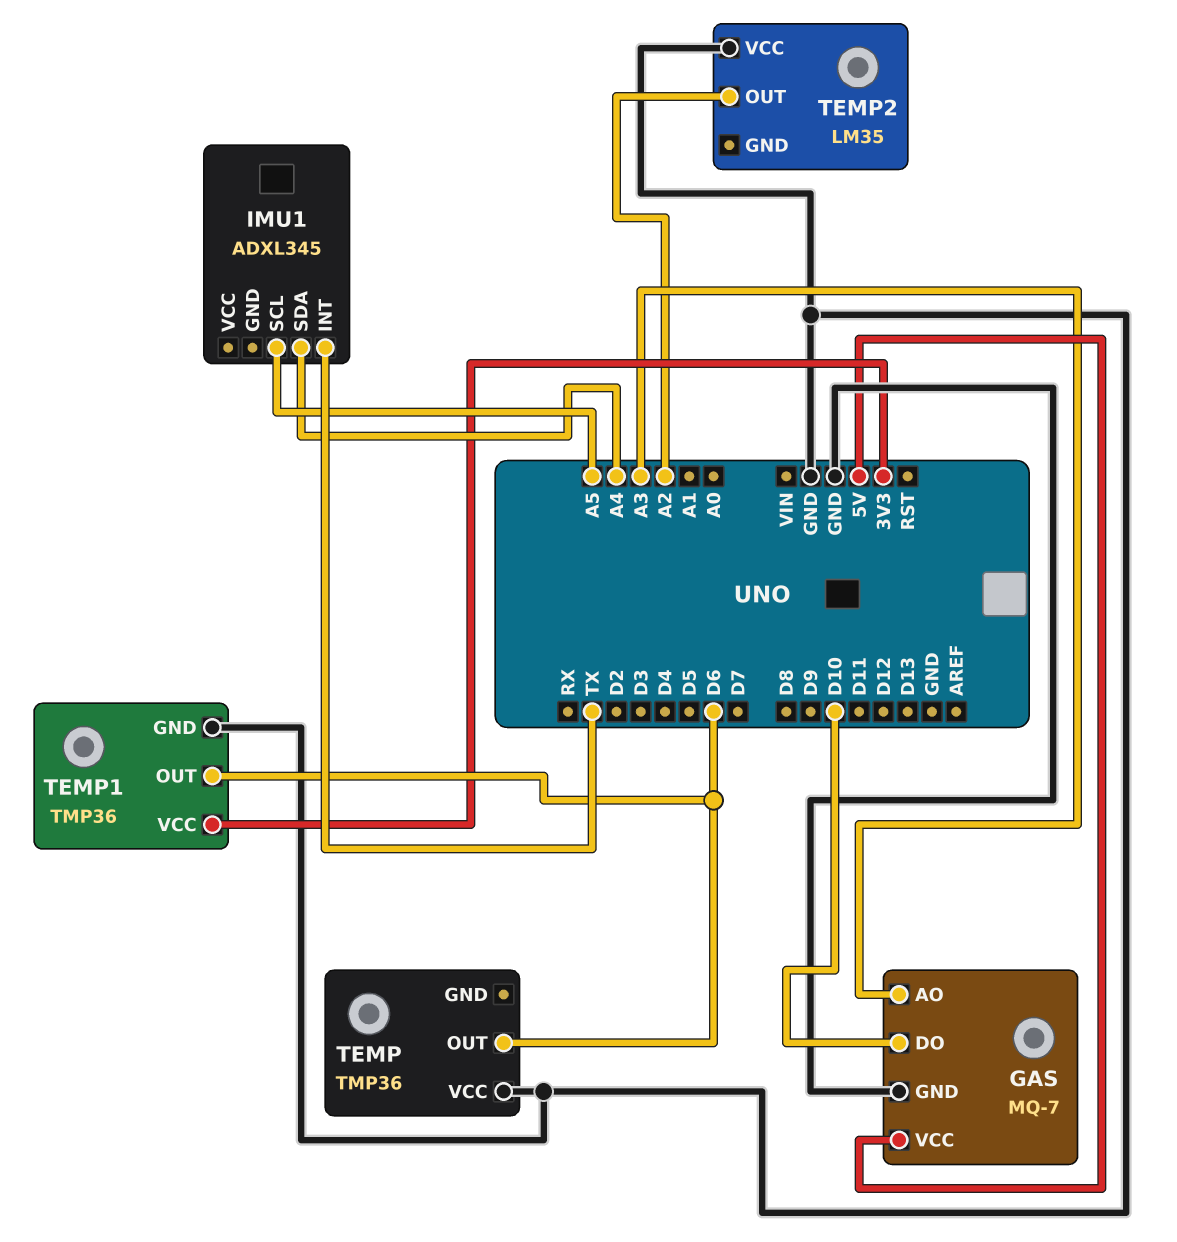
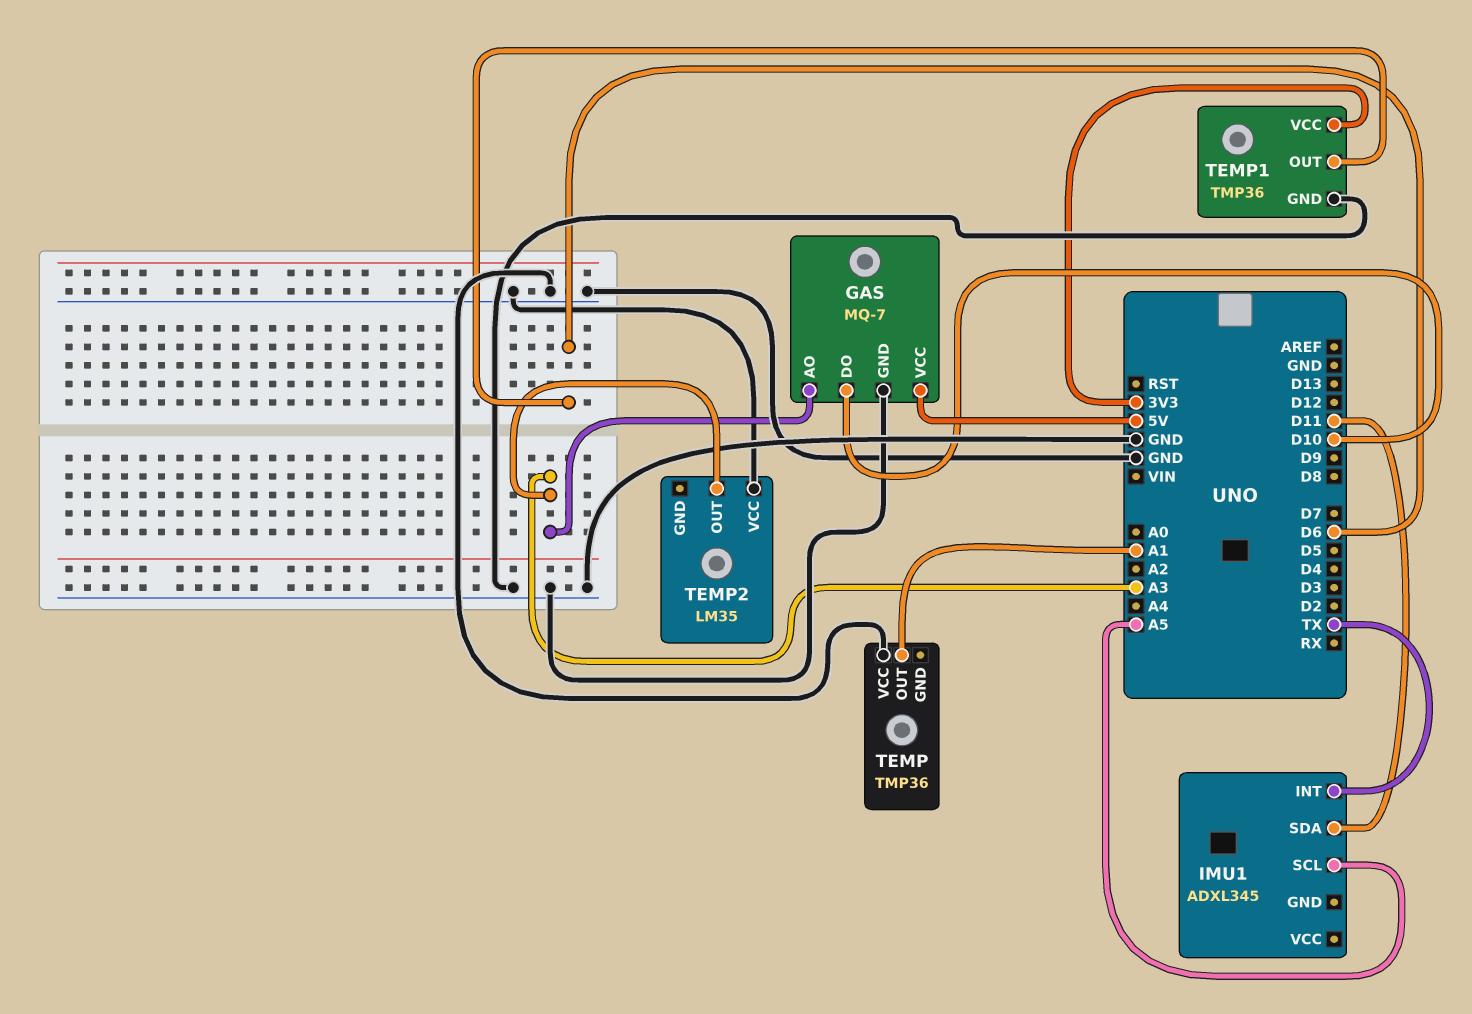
IMU1 pin SDA: A4 -> D11
TEMP pin OUT: D6 -> A1
TEMP2 pin OUT: A2 -> A3

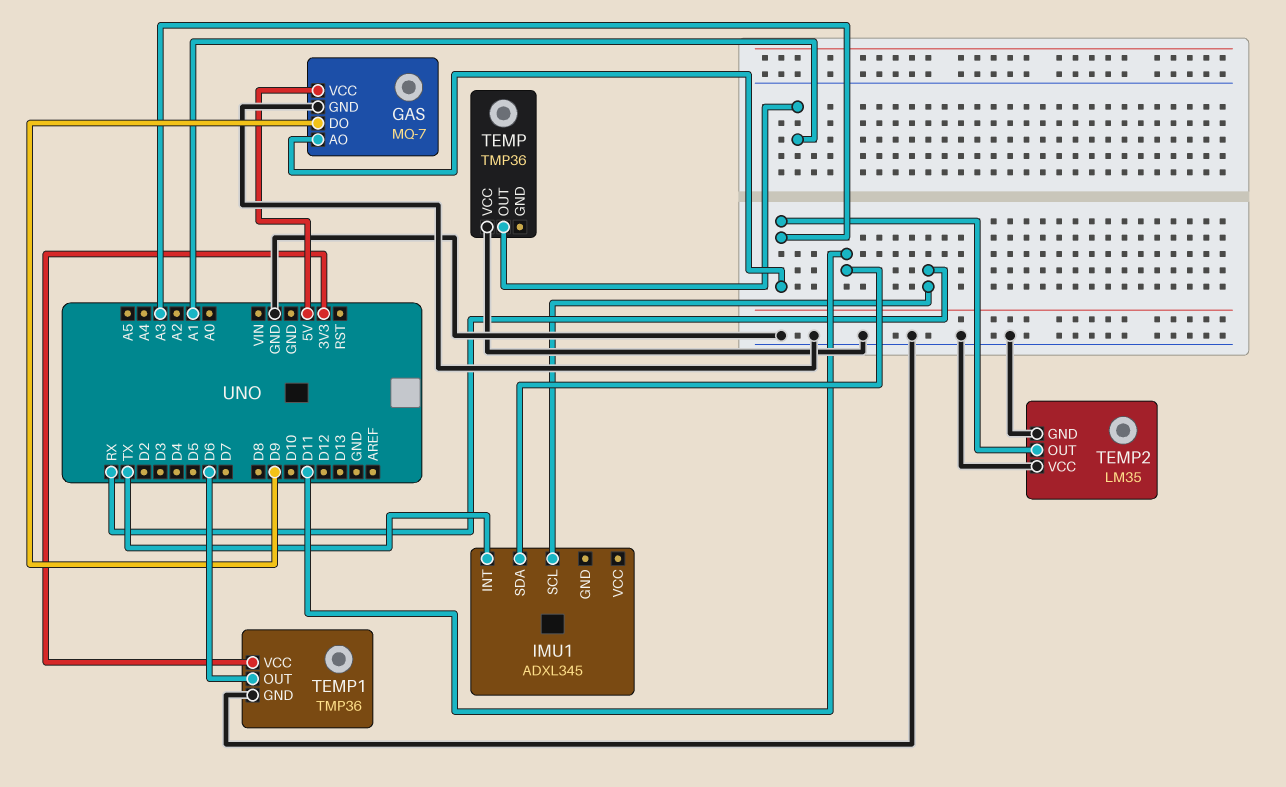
GAS pin DO: D10 -> D9
IMU1 pin SCL: A5 -> RX
TEMP2 pin GND: none -> GND

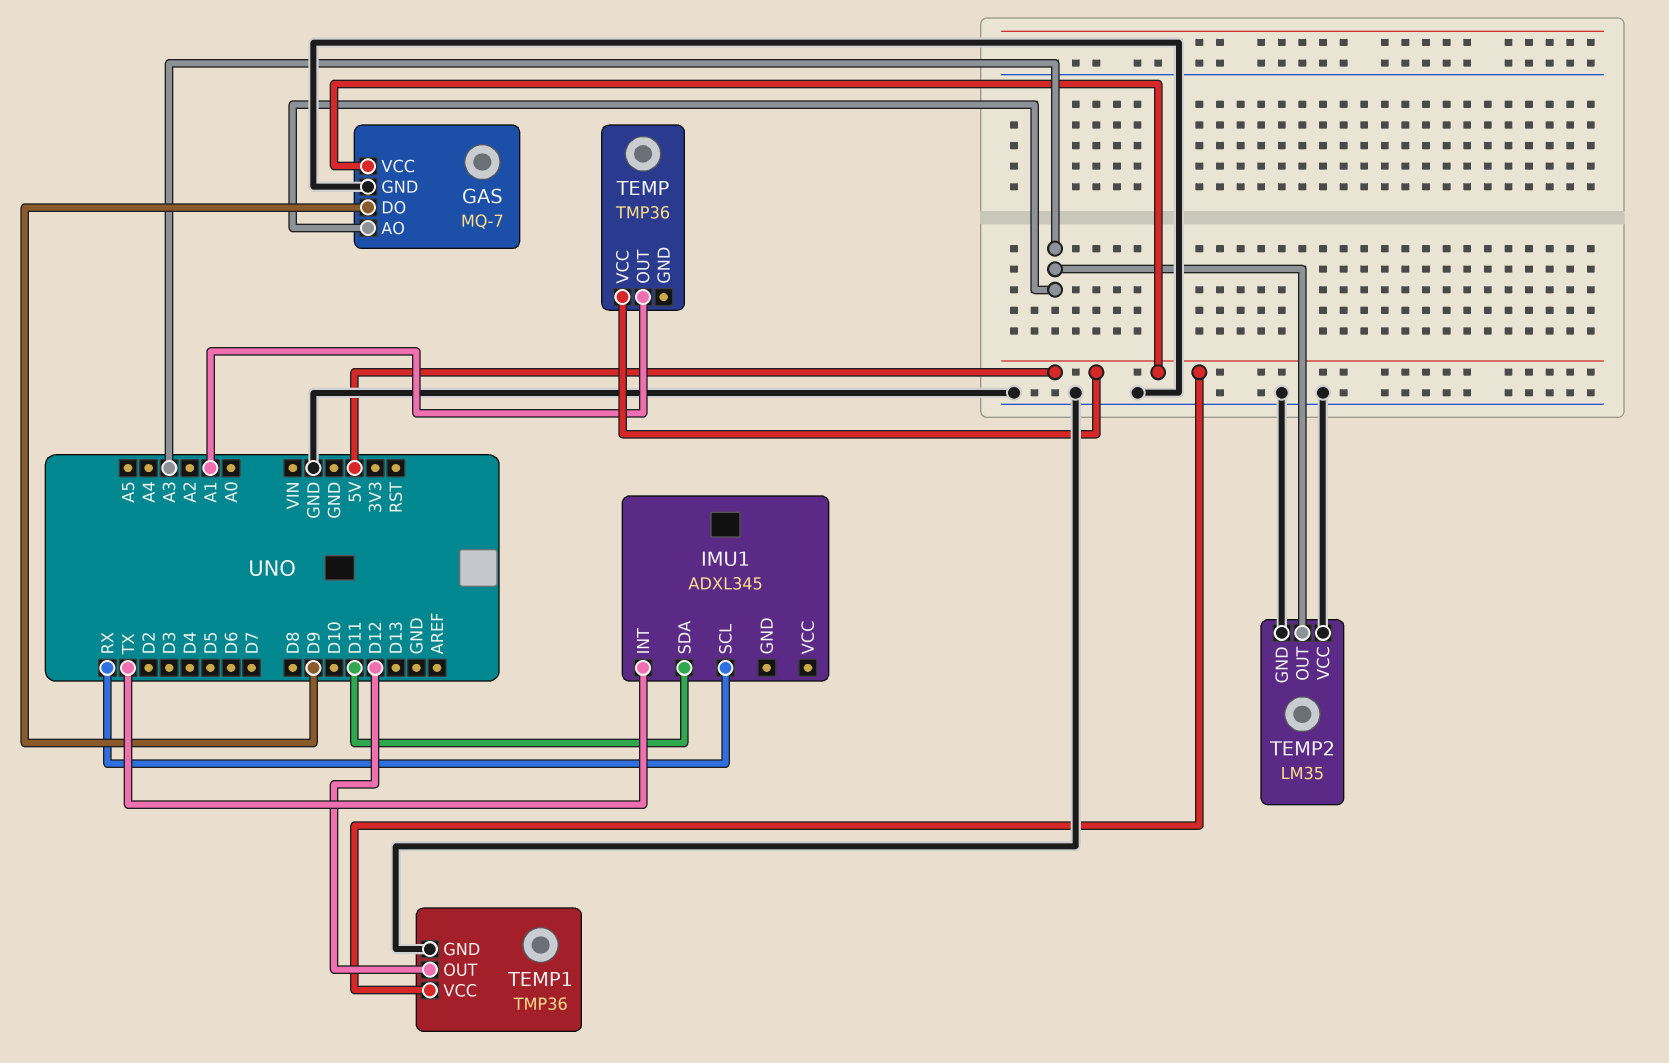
TEMP pin VCC: GND -> 5V
TEMP1 pin OUT: D6 -> D12
TEMP1 pin VCC: 3V3 -> 5V

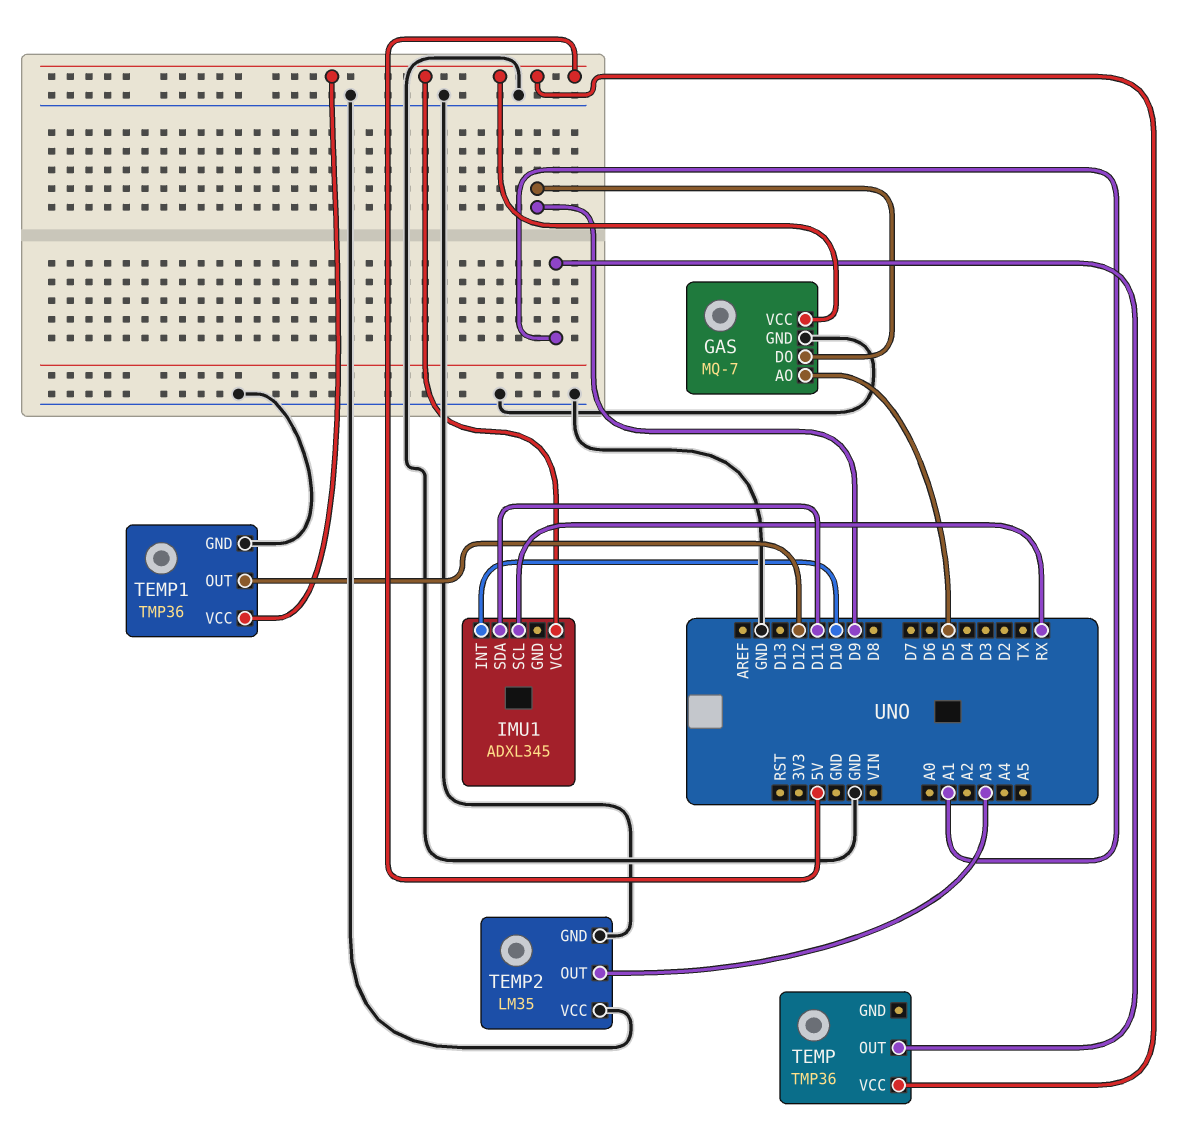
GAS pin AO: A3 -> D5
IMU1 pin INT: TX -> D10
IMU1 pin VCC: none -> 5V

